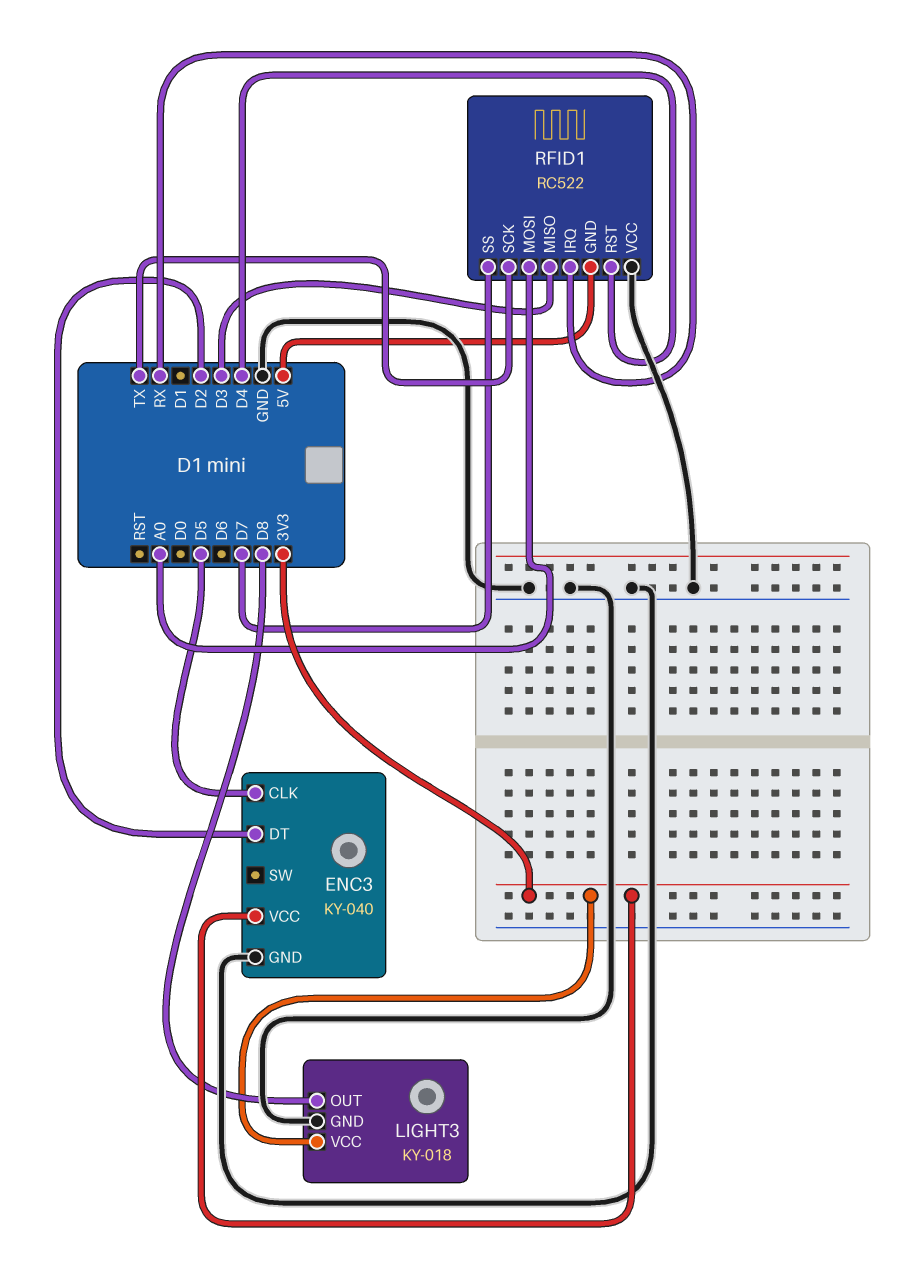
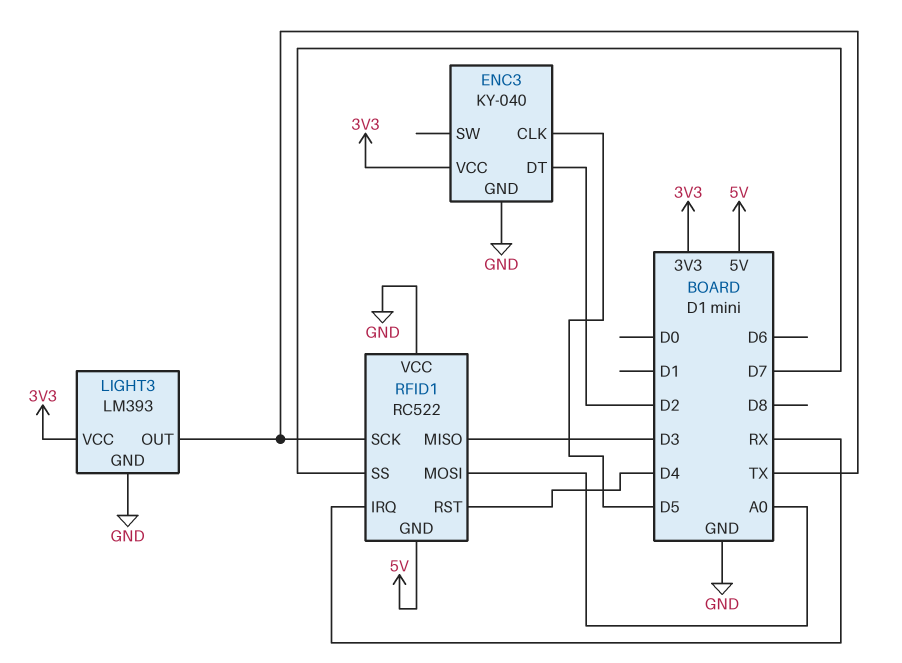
LIGHT3: KY-018 -> LM393
LIGHT3 pin OUT: D8 -> TX

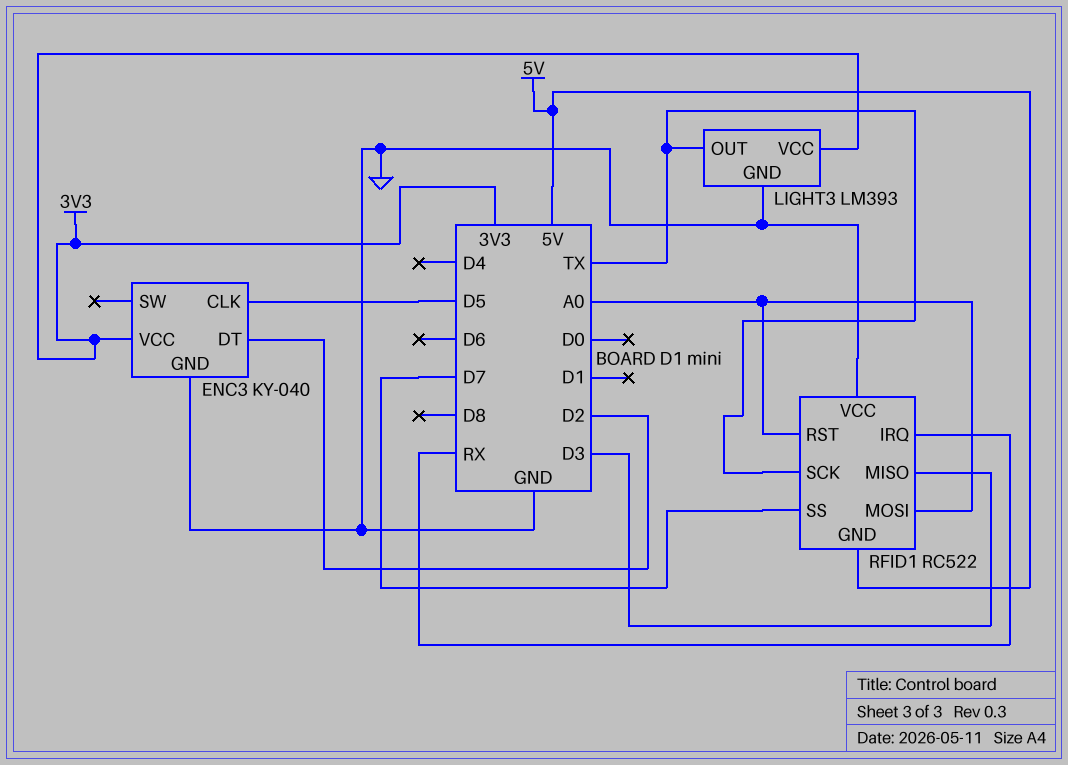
RFID1 pin RST: D4 -> A0

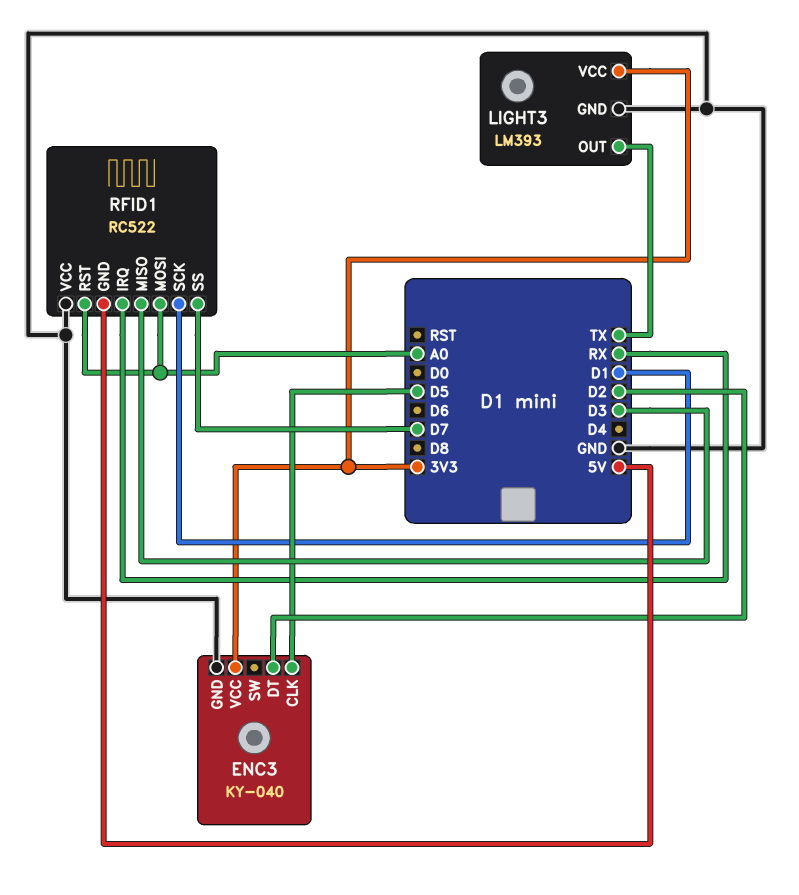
RFID1 pin SCK: TX -> D1

